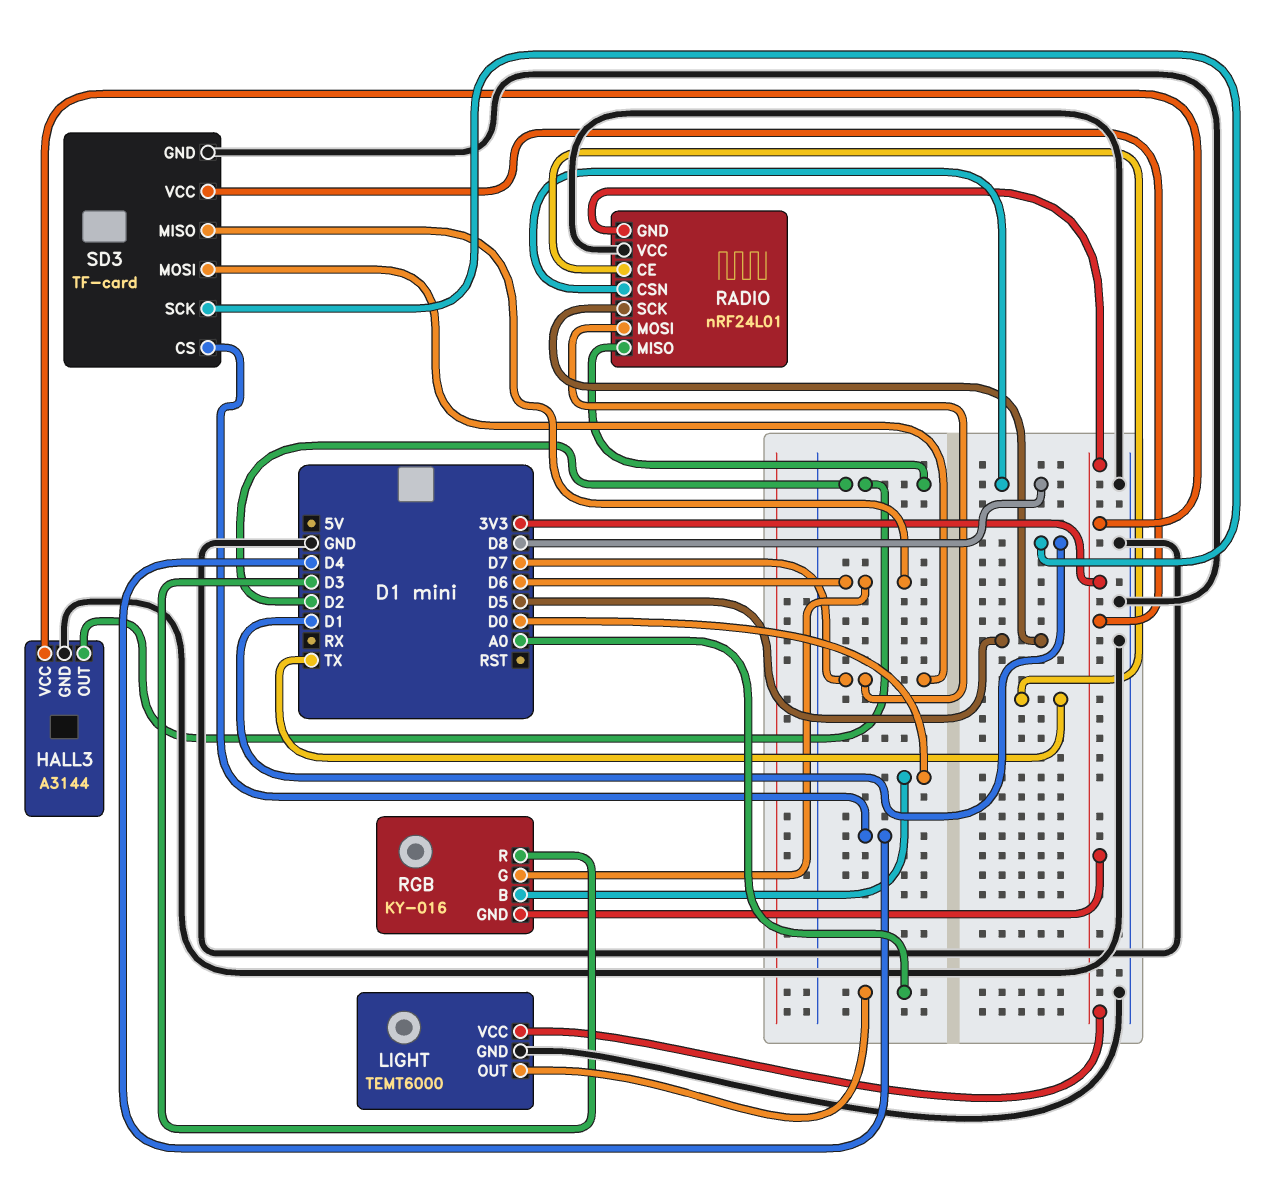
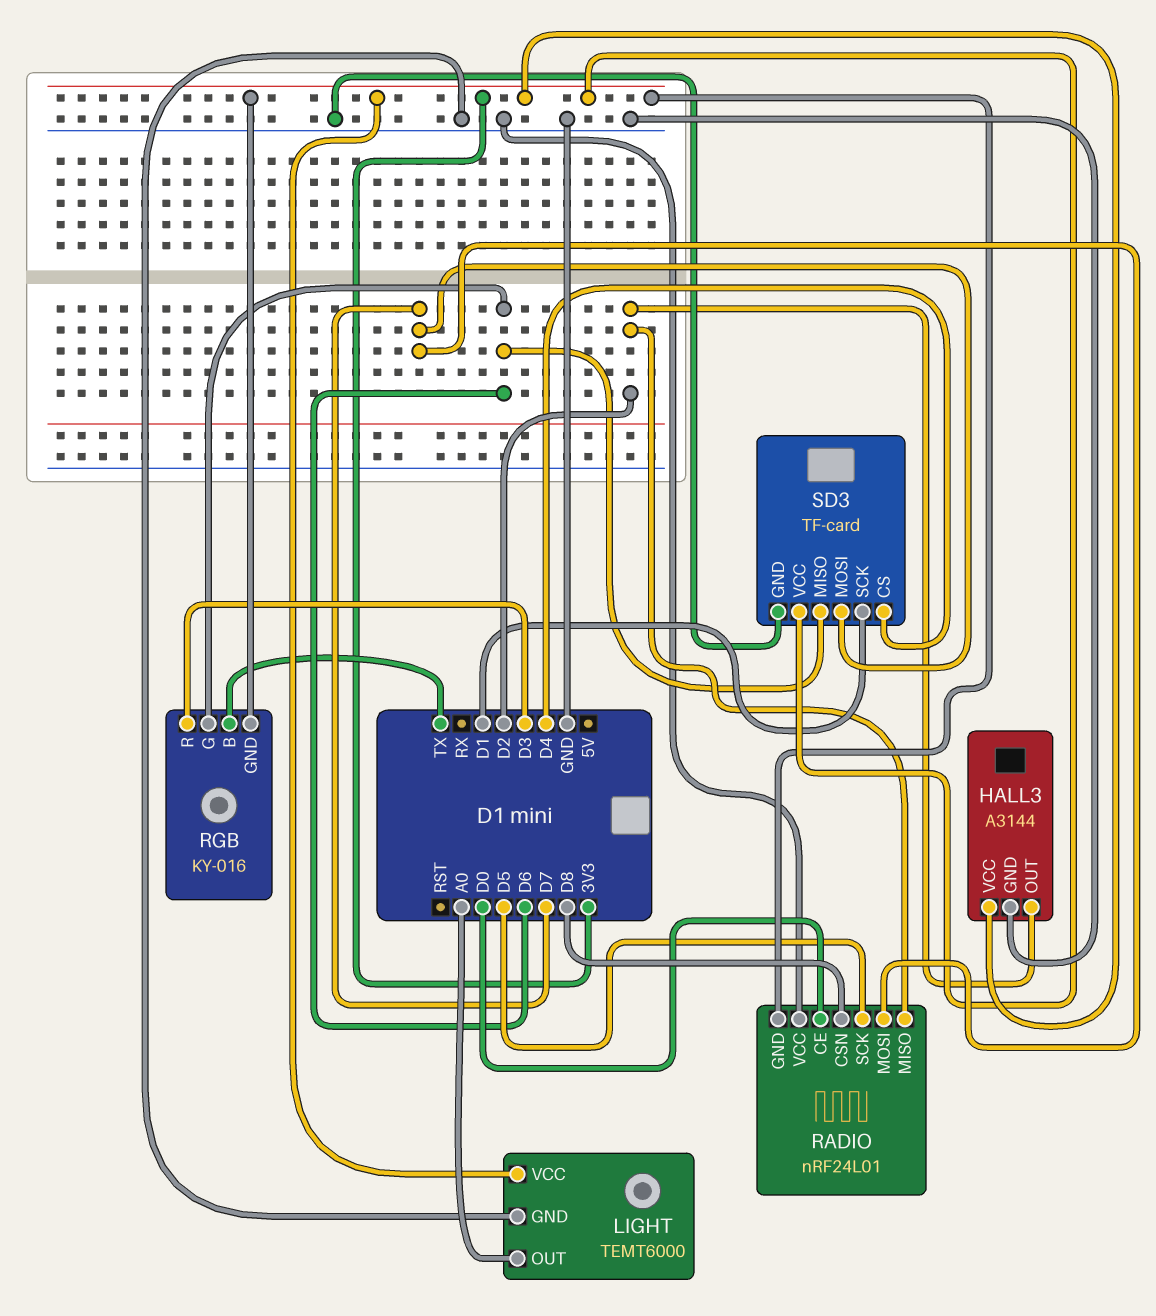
RADIO pin CE: TX -> D0
RGB pin B: D0 -> TX

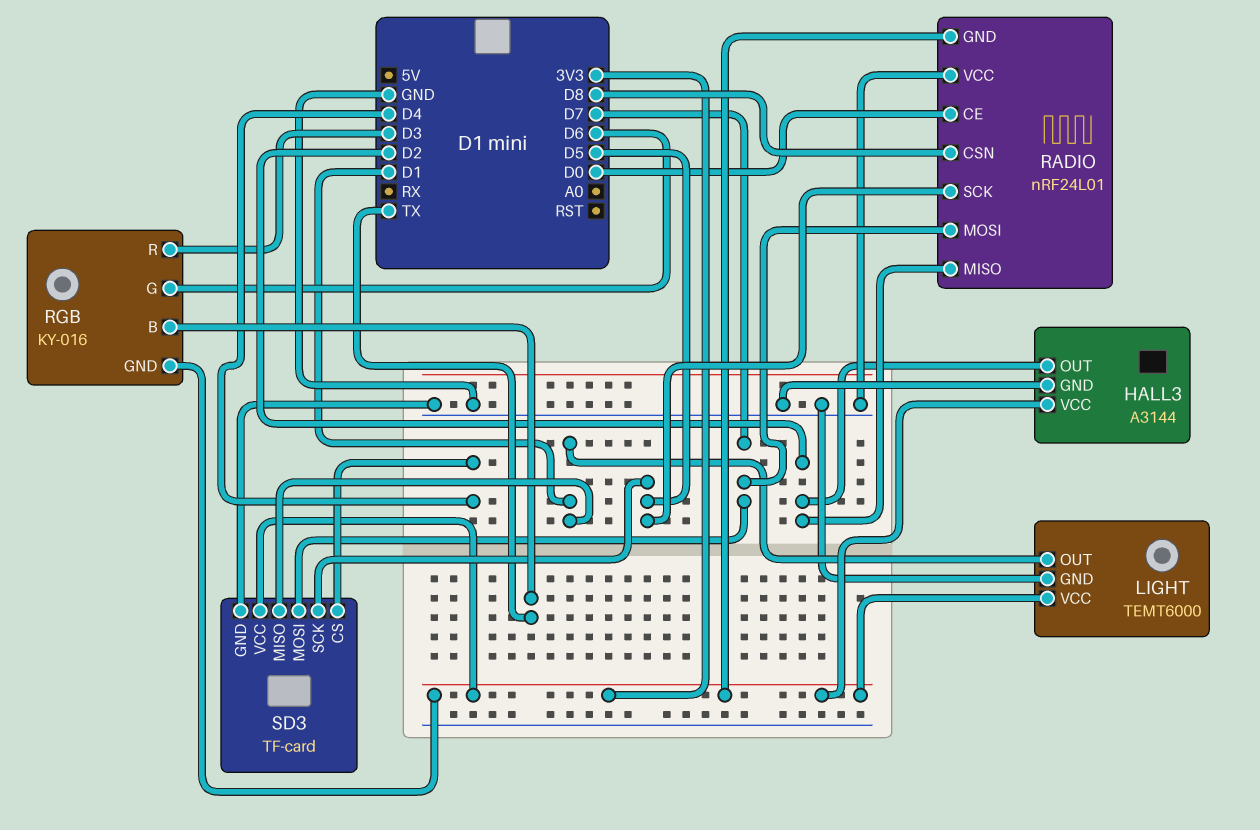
LIGHT pin OUT: A0 -> D1
SD3 pin MISO: D6 -> D1
SD3 pin SCK: D1 -> D5

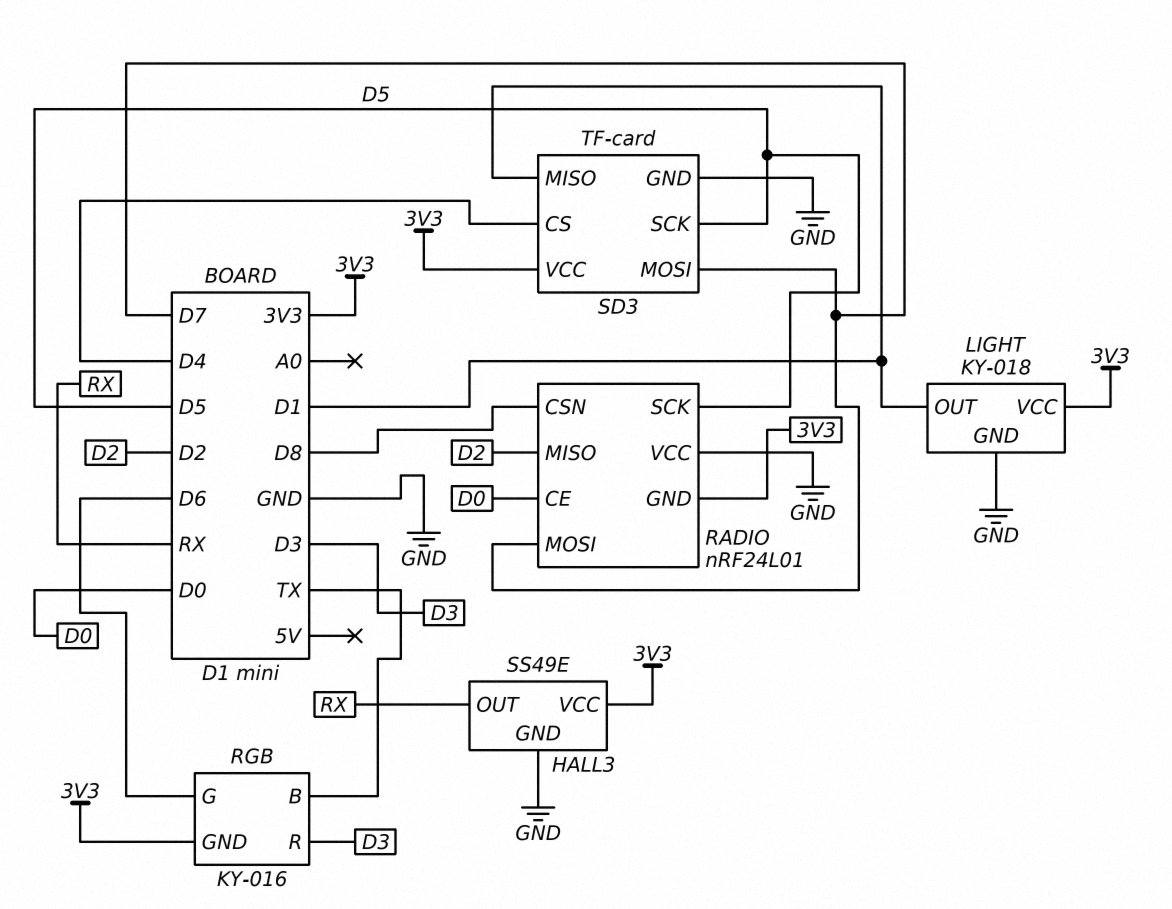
HALL3: A3144 -> SS49E
HALL3 pin OUT: D2 -> RX
LIGHT: TEMT6000 -> KY-018

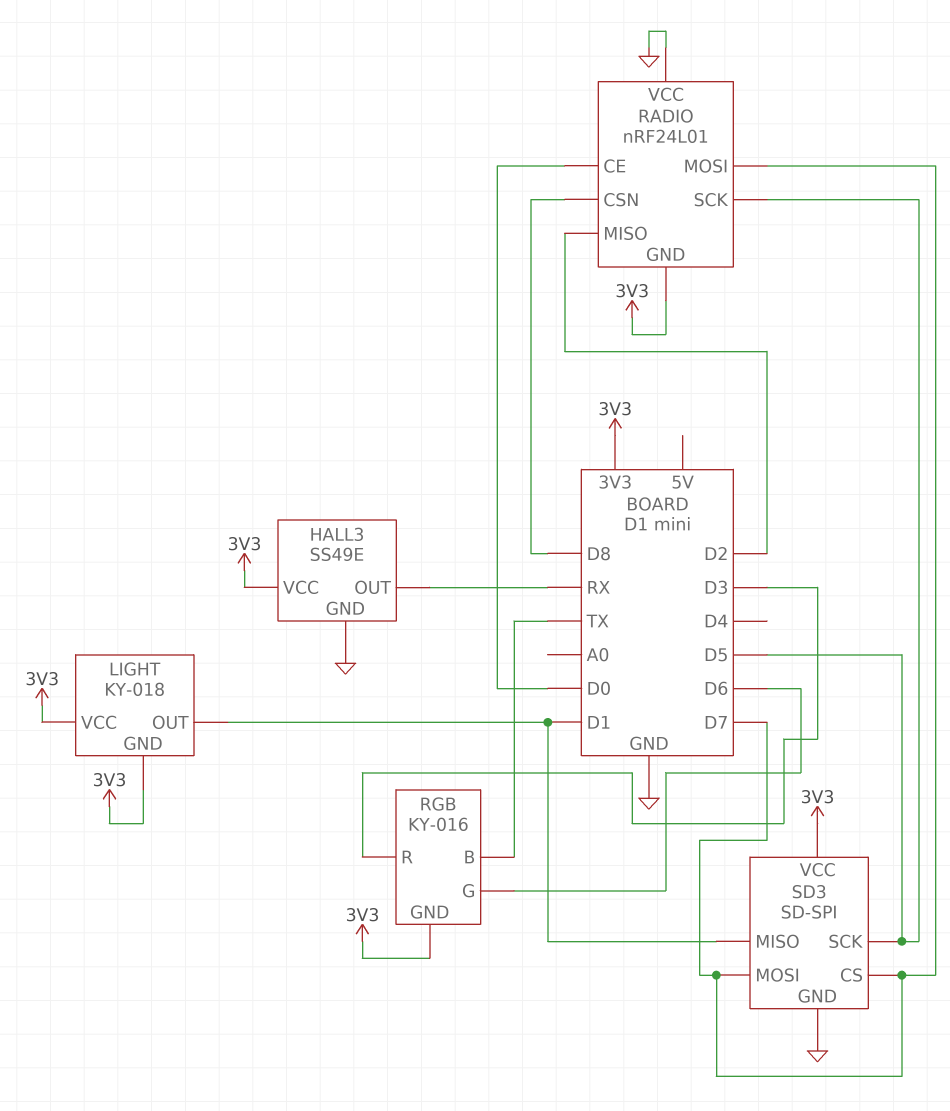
LIGHT pin GND: GND -> 3V3
SD3: TF-card -> SD-SPI
SD3 pin CS: D4 -> D7

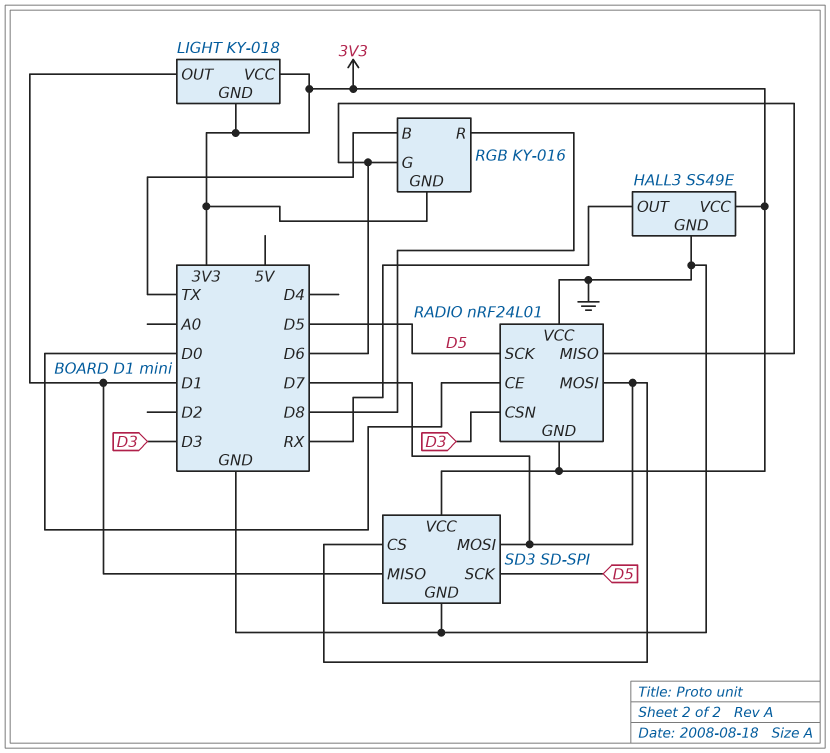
RADIO pin CSN: D8 -> D3
RADIO pin MISO: D2 -> D6
RGB pin R: D3 -> D8

